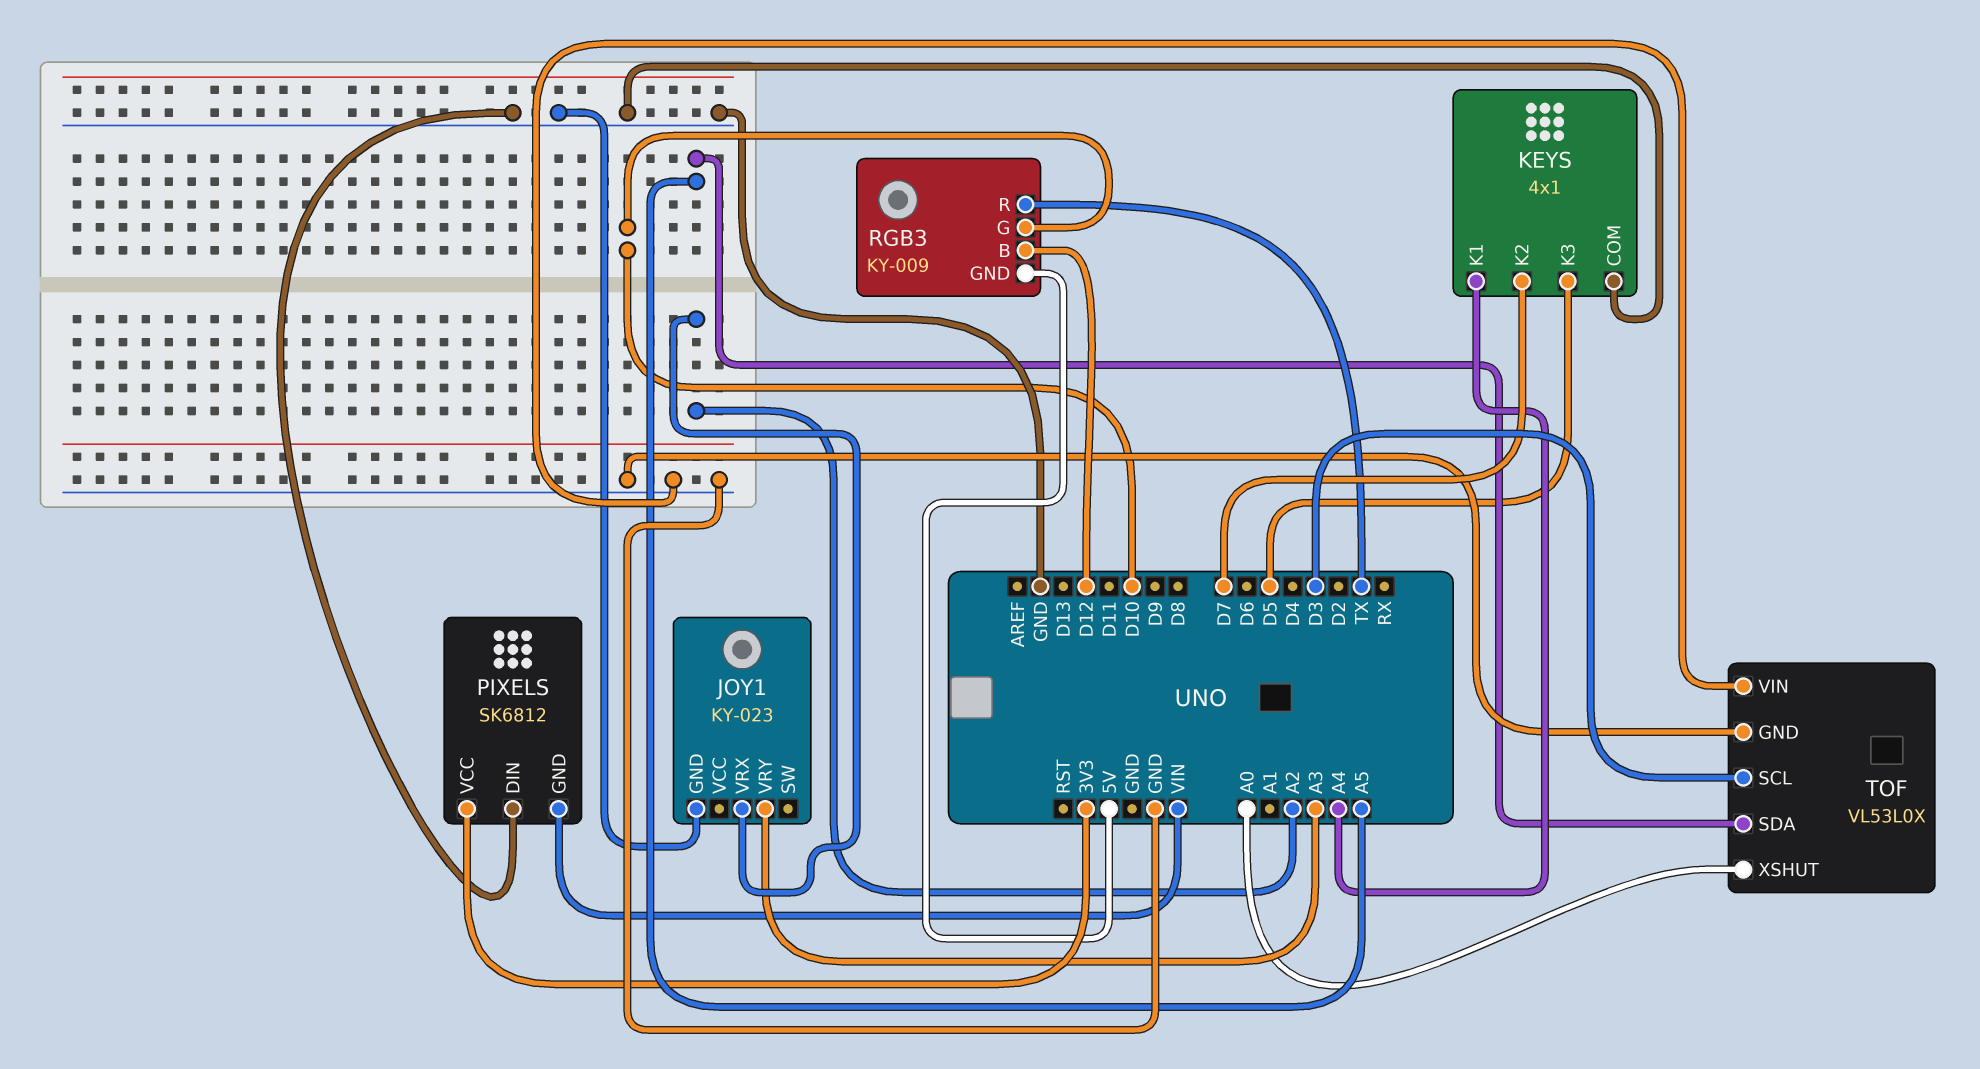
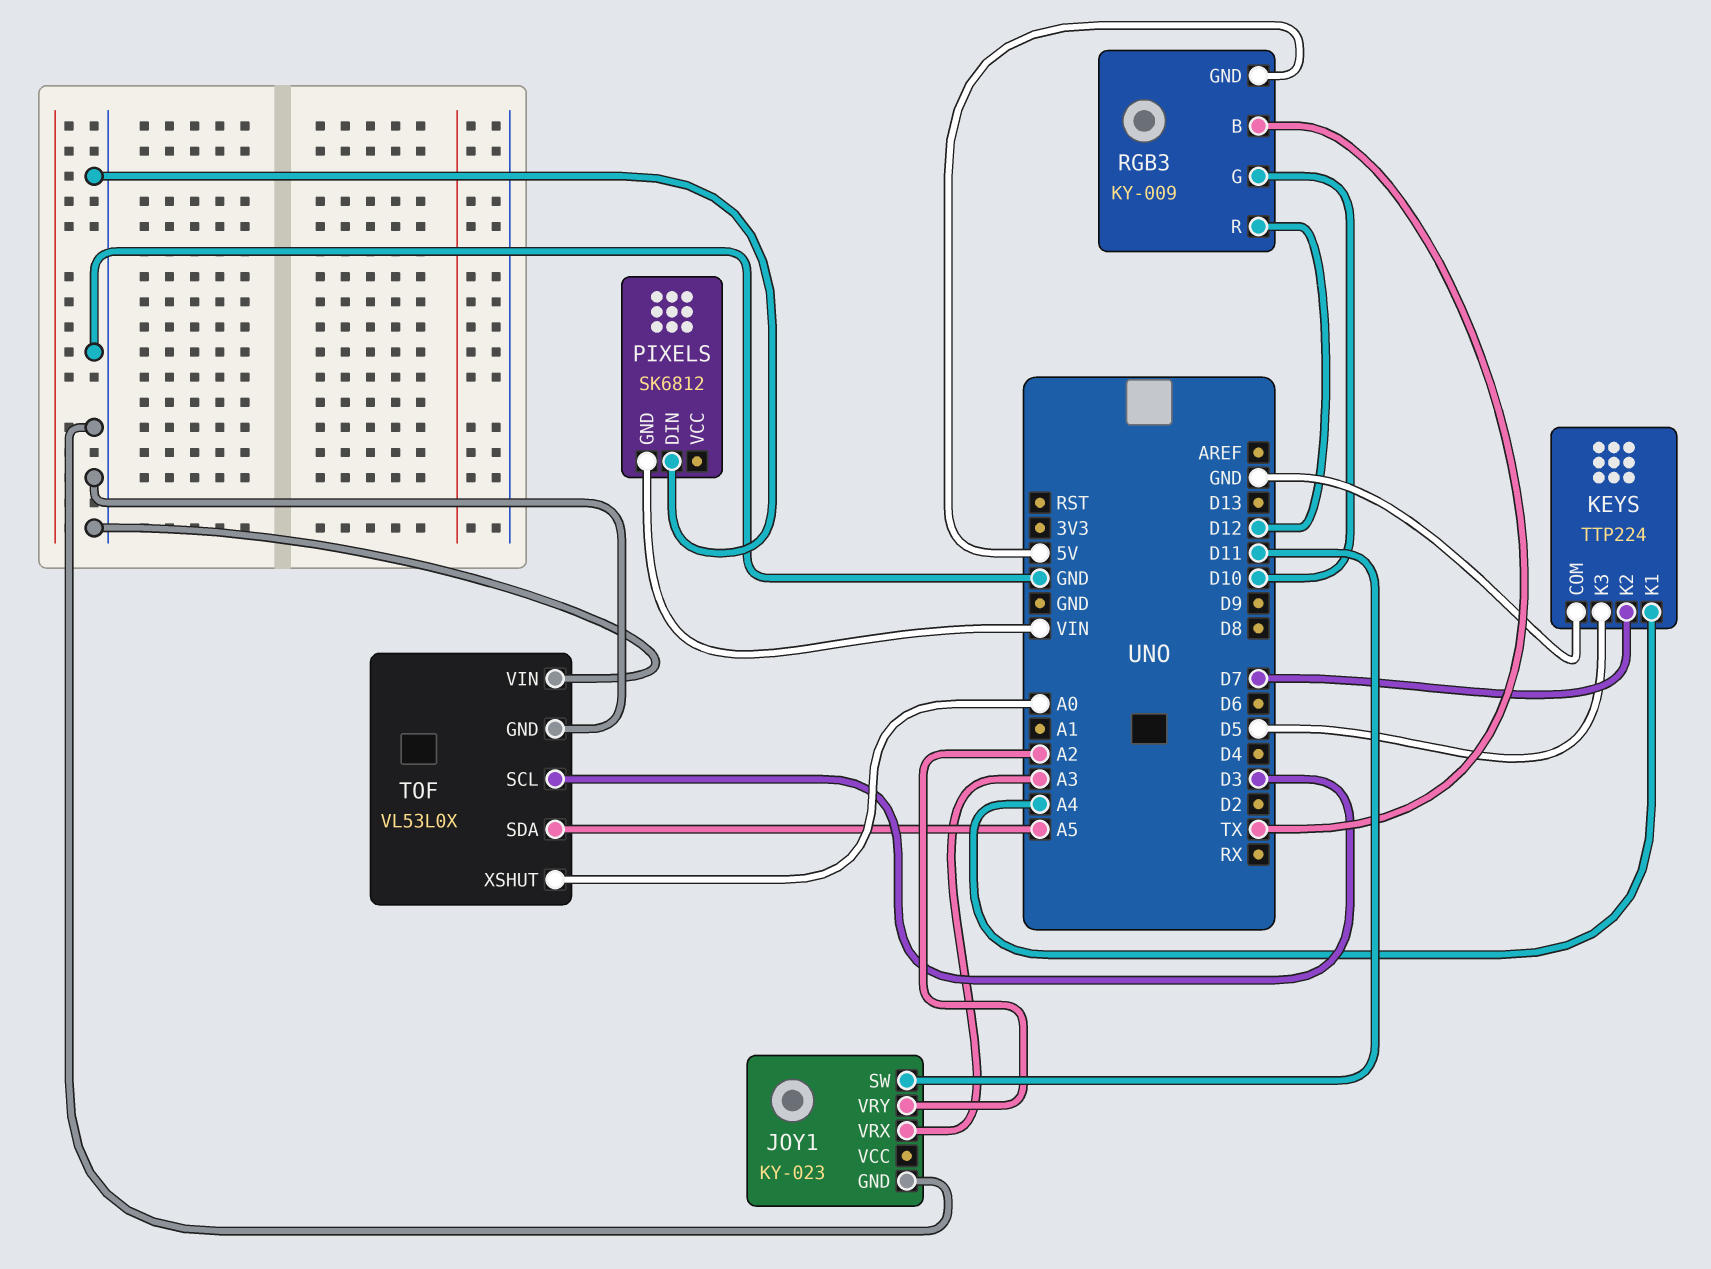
JOY1 pin SW: none -> D11
JOY1 pin VRX: A2 -> A3
JOY1 pin VRY: A3 -> A2
KEYS: 4x1 -> TTP224
PIXELS pin VCC: 3V3 -> none
RGB3 pin B: D12 -> TX
RGB3 pin R: TX -> D12

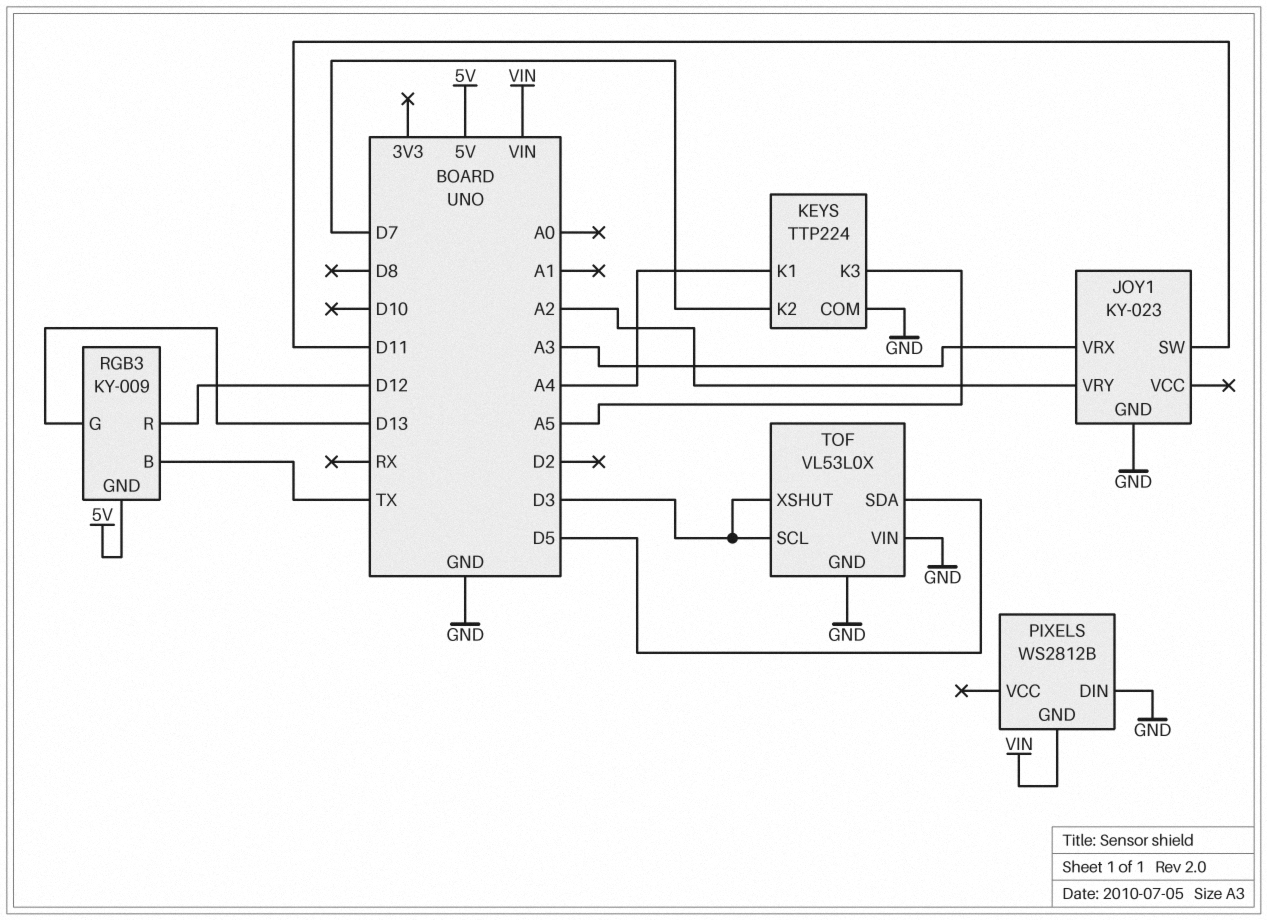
KEYS pin K3: D5 -> A5
PIXELS: SK6812 -> WS2812B
RGB3 pin G: D10 -> D13
TOF pin SDA: A5 -> D5
TOF pin XSHUT: A0 -> D3

